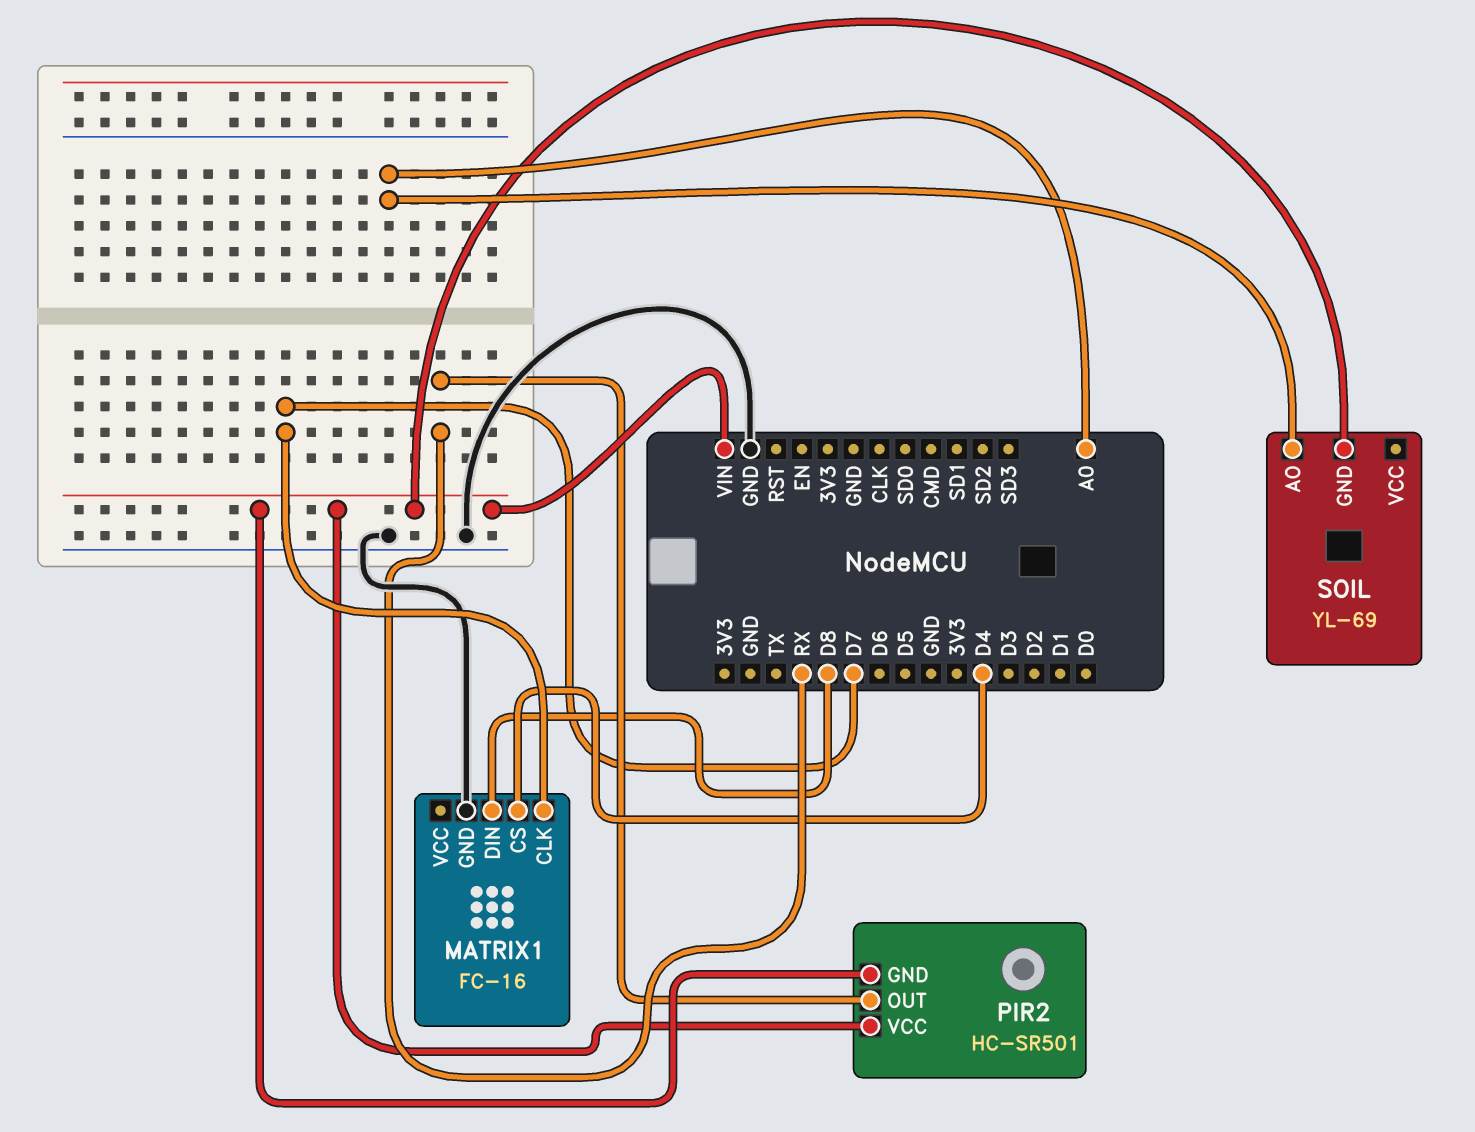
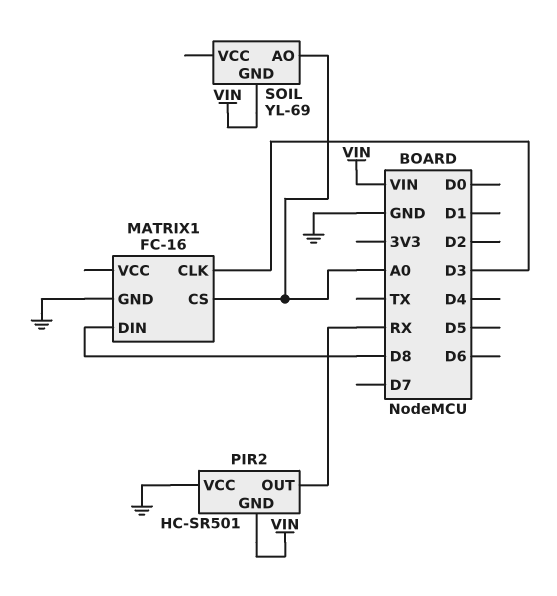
MATRIX1 pin CLK: D7 -> D3
MATRIX1 pin CS: D4 -> A0
PIR2 pin VCC: VIN -> GND

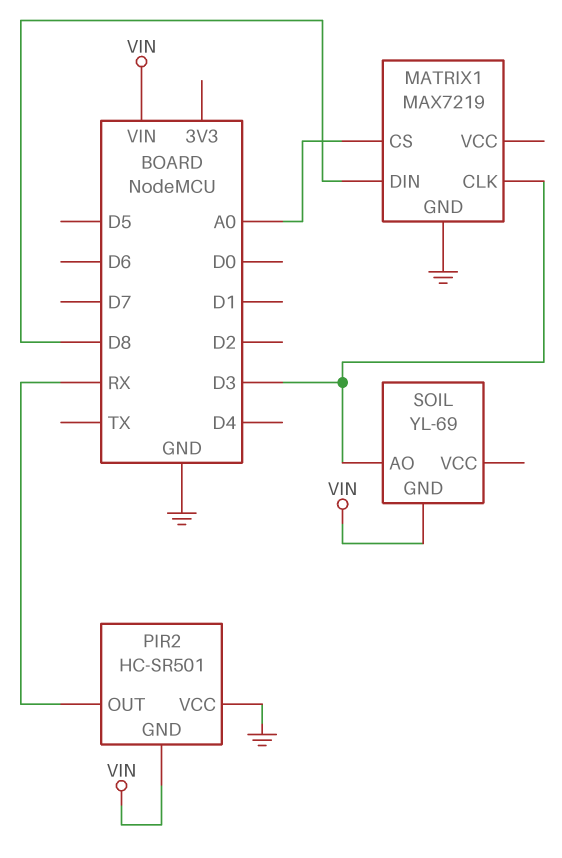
MATRIX1: FC-16 -> MAX7219
SOIL pin AO: A0 -> D3

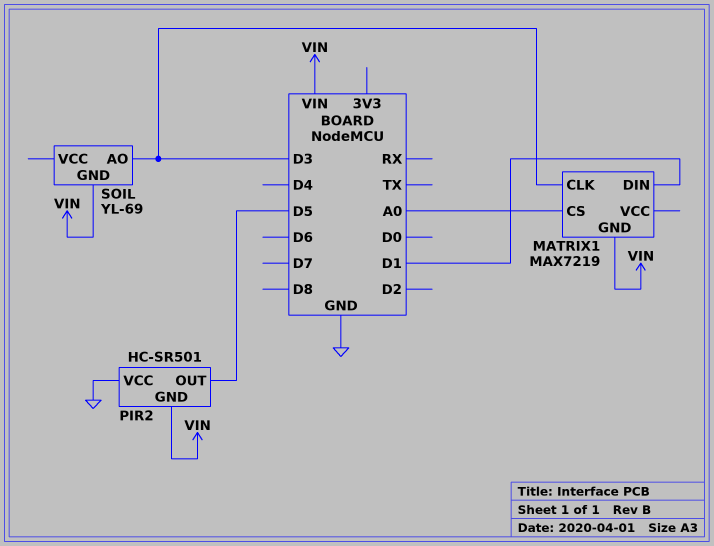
MATRIX1 pin DIN: D8 -> D1
MATRIX1 pin GND: GND -> VIN
PIR2 pin OUT: RX -> D5

